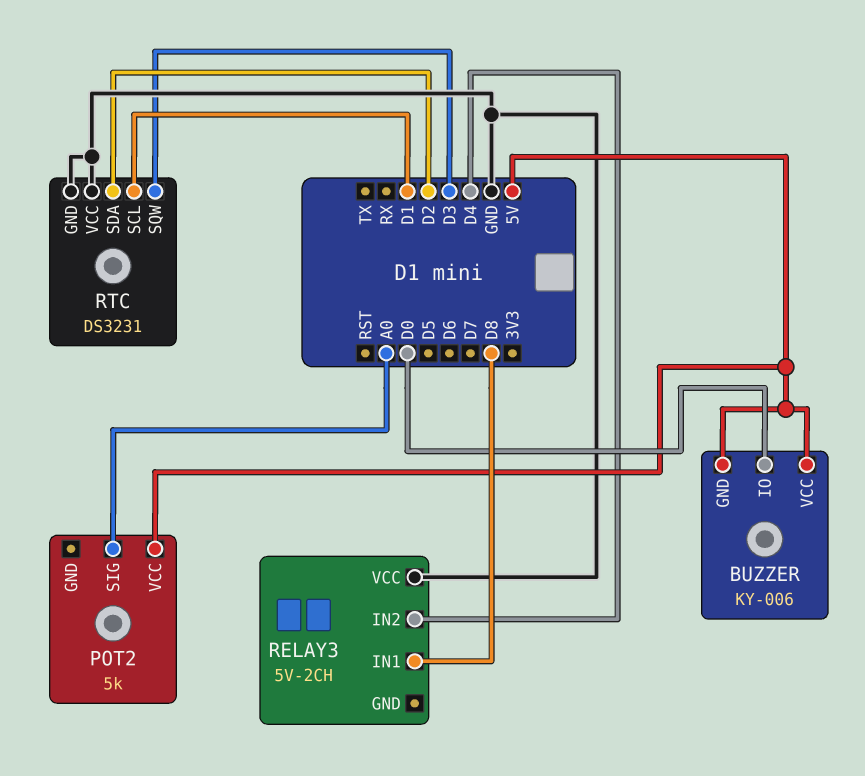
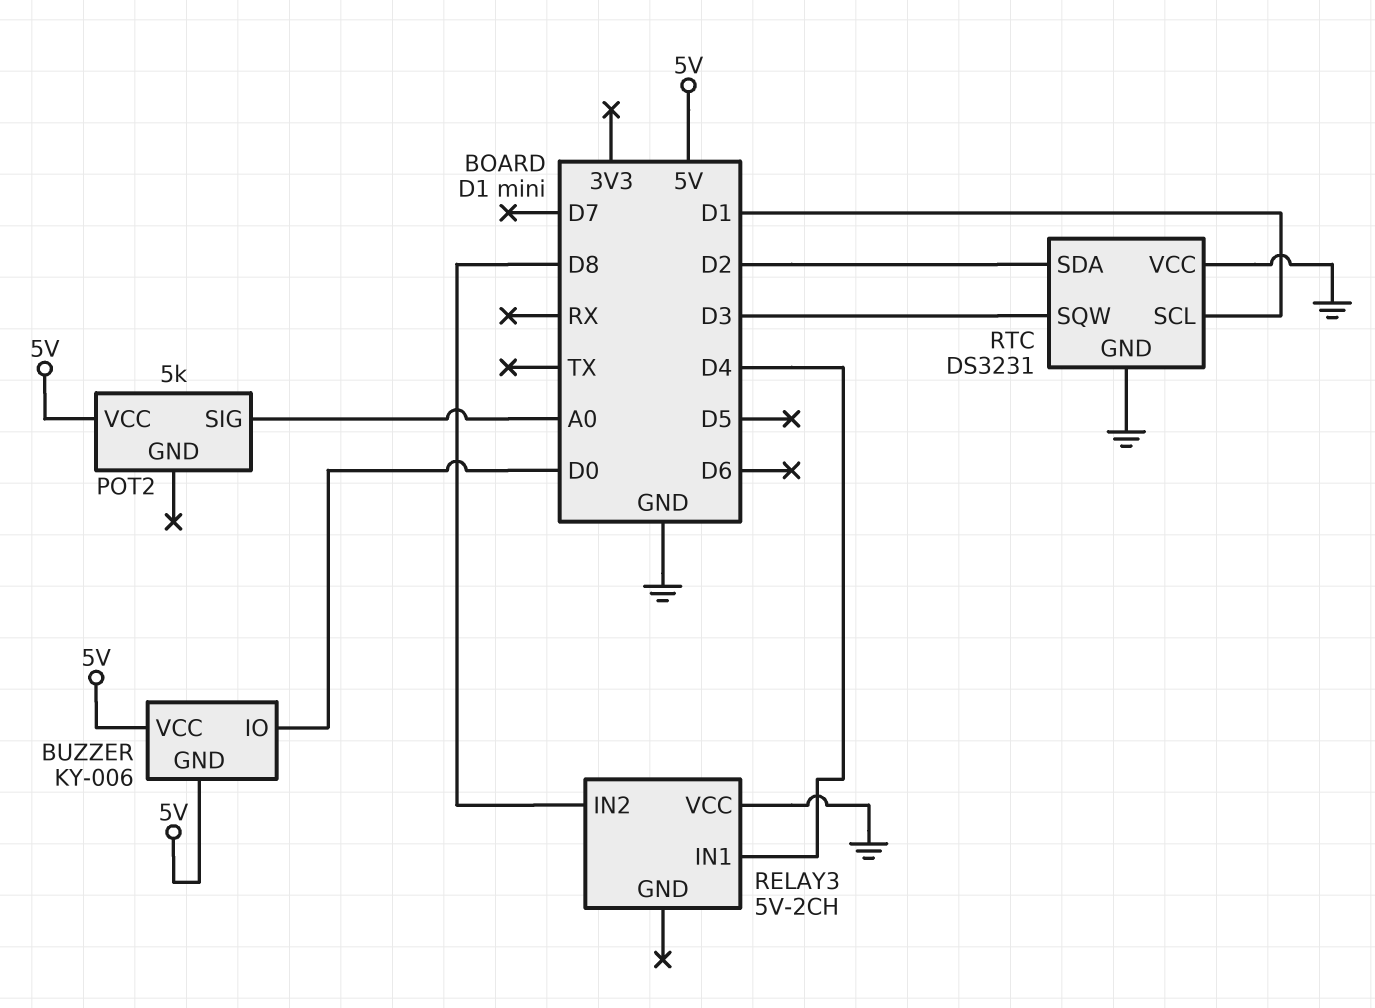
RELAY3 pin IN1: D8 -> D4
RELAY3 pin IN2: D4 -> D8

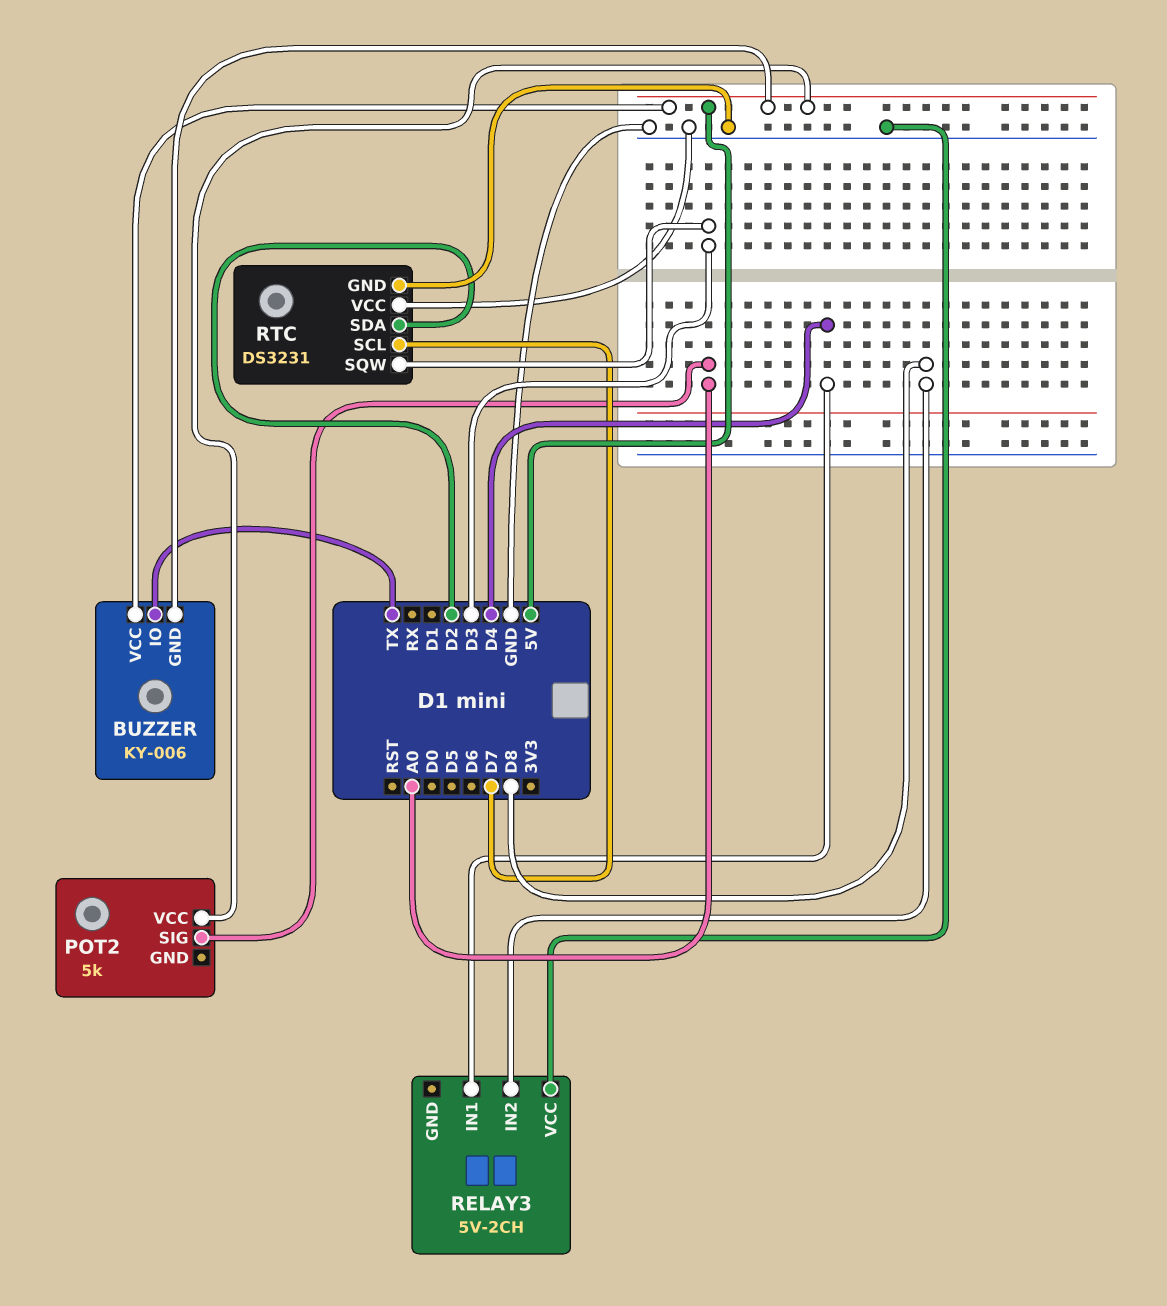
BUZZER pin IO: D0 -> TX
RTC pin SCL: D1 -> D7

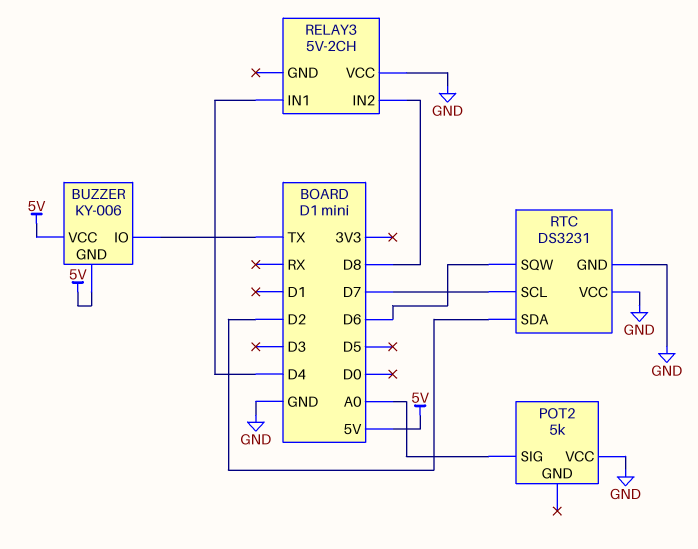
POT2 pin VCC: 5V -> GND
RTC pin SQW: D3 -> D6

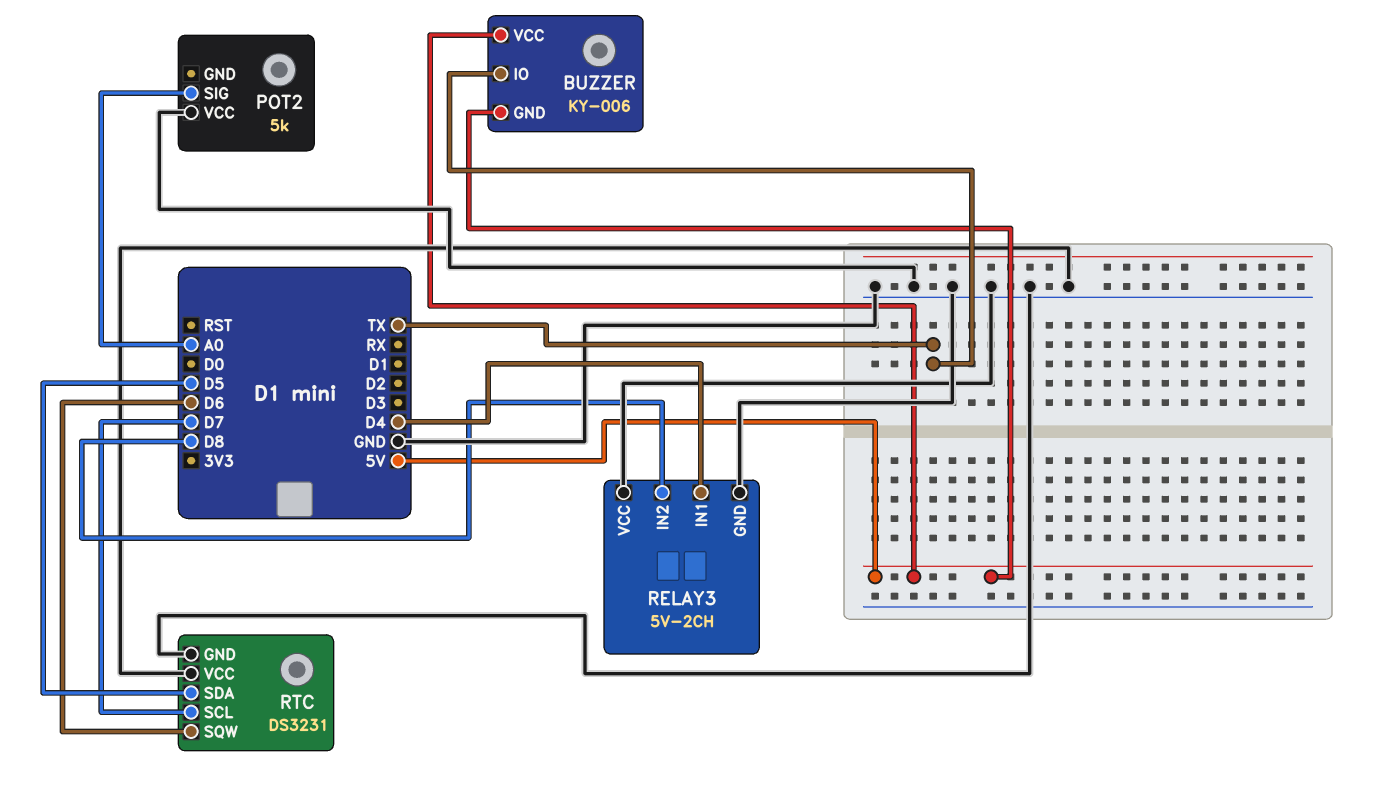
RELAY3 pin GND: none -> GND
RTC pin SDA: D2 -> D5

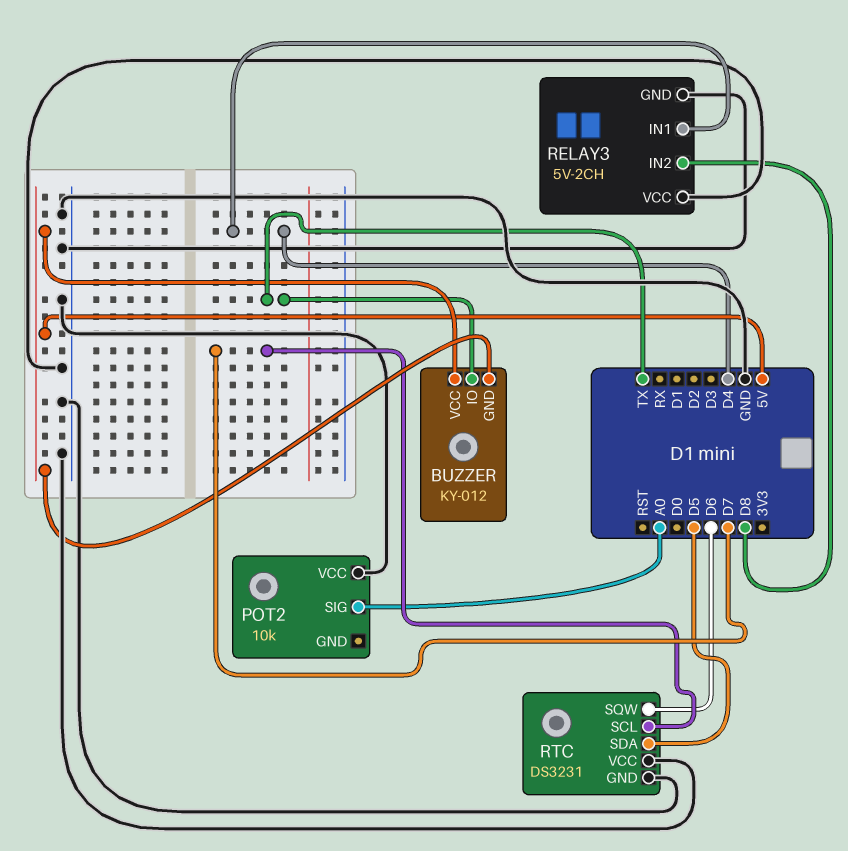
BUZZER: KY-006 -> KY-012
POT2: 5k -> 10k

